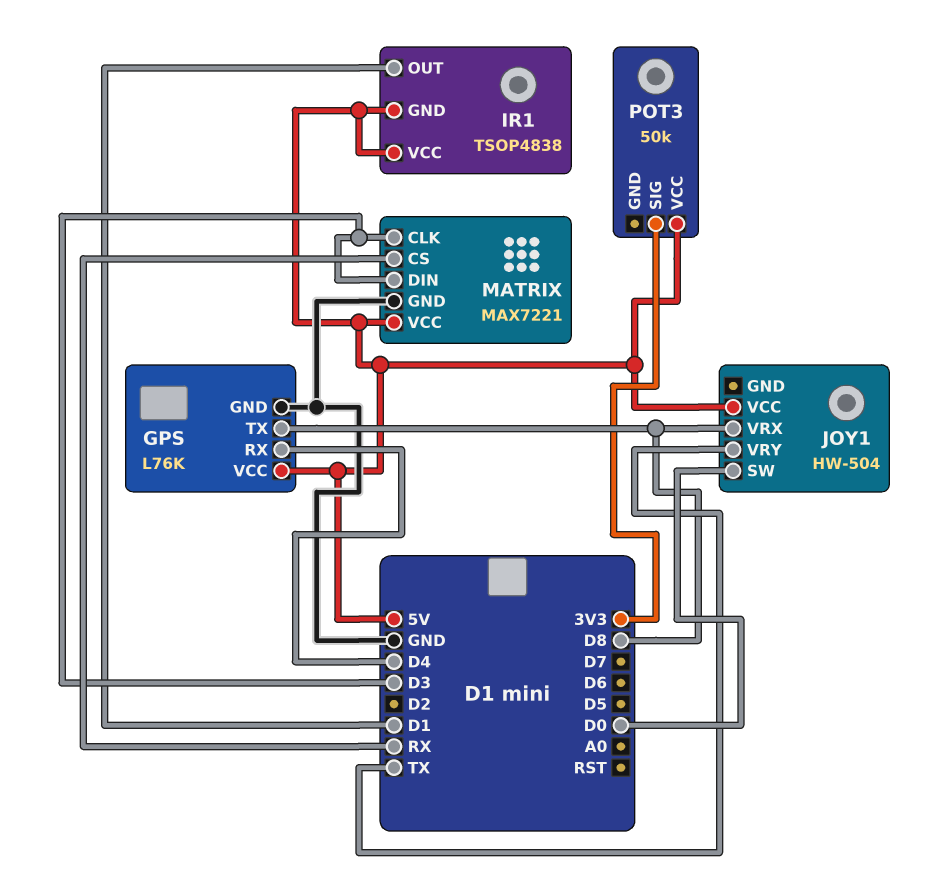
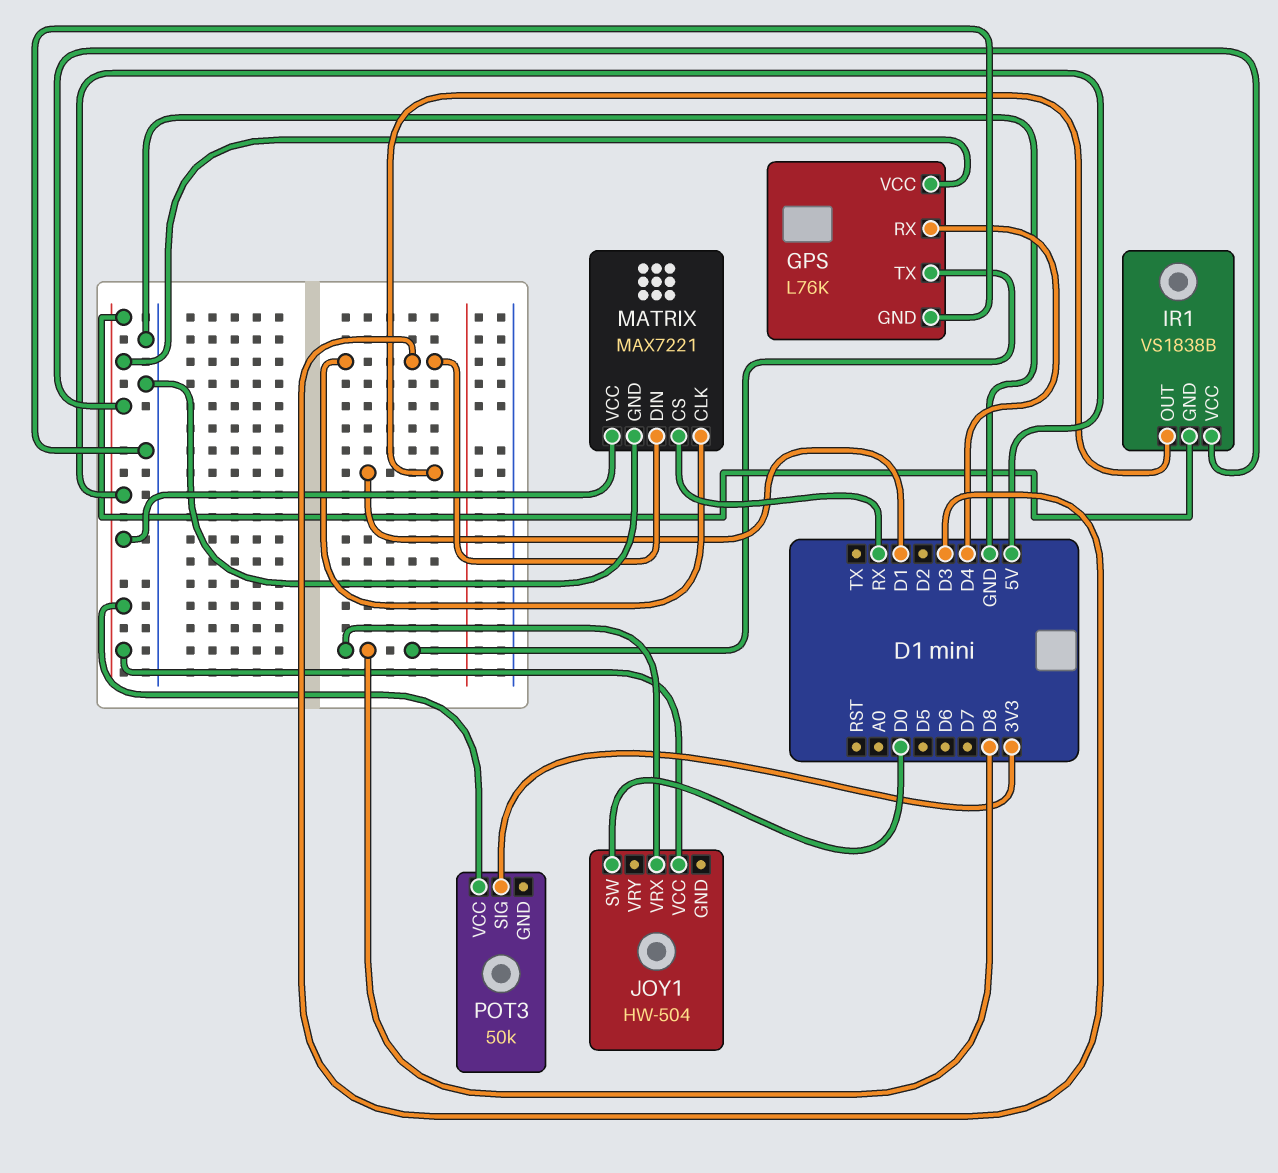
IR1: TSOP4838 -> VS1838B
JOY1 pin VRY: TX -> none

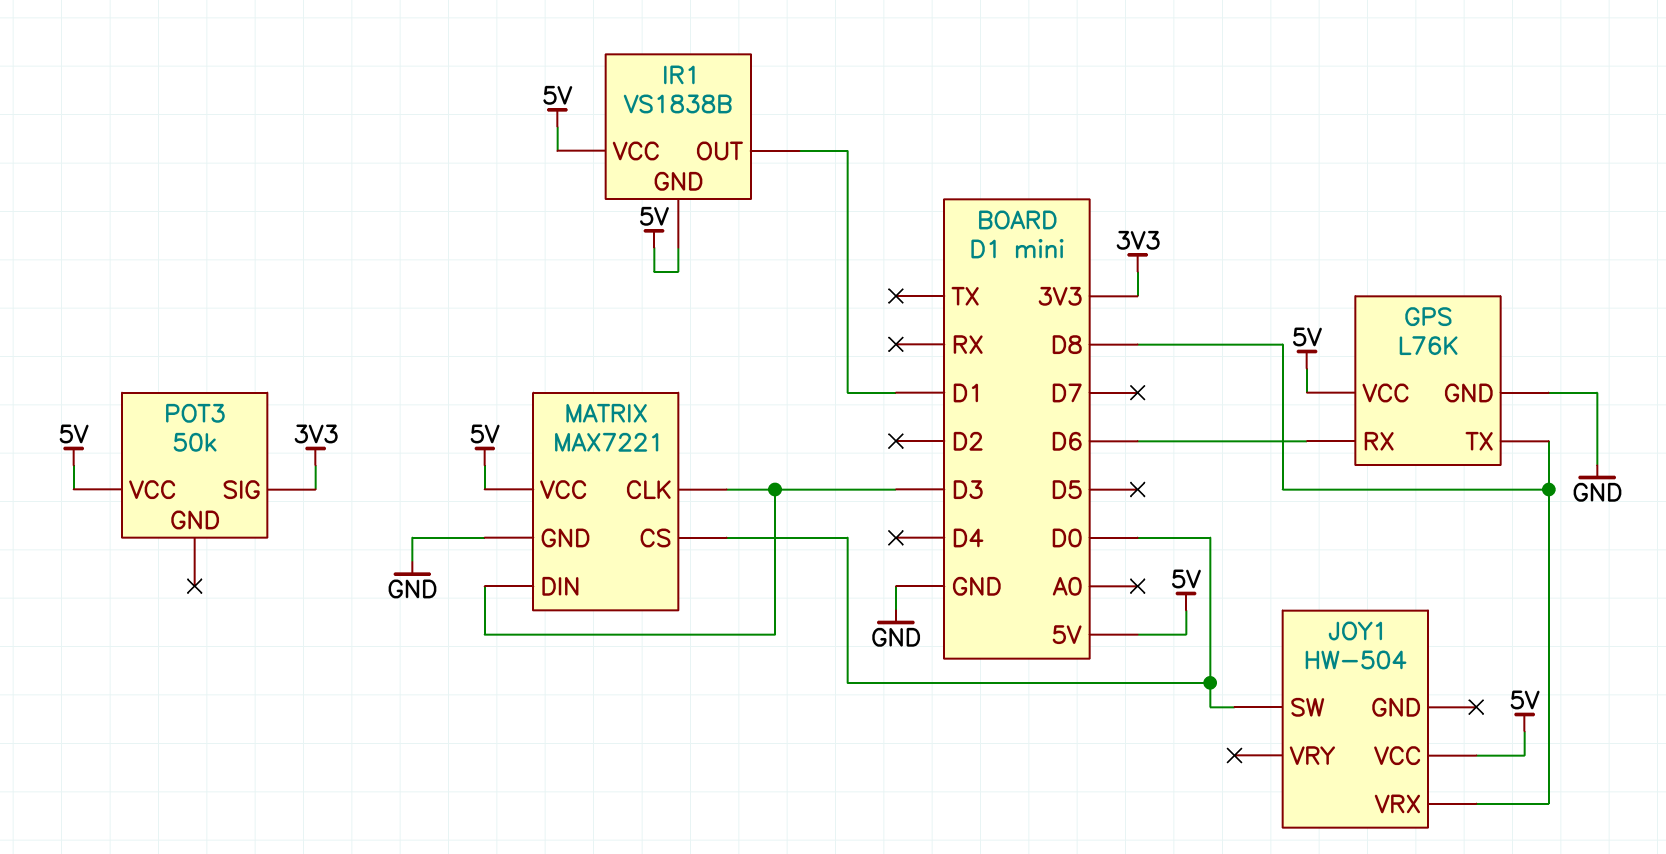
GPS pin RX: D4 -> D6
MATRIX pin CS: RX -> D0

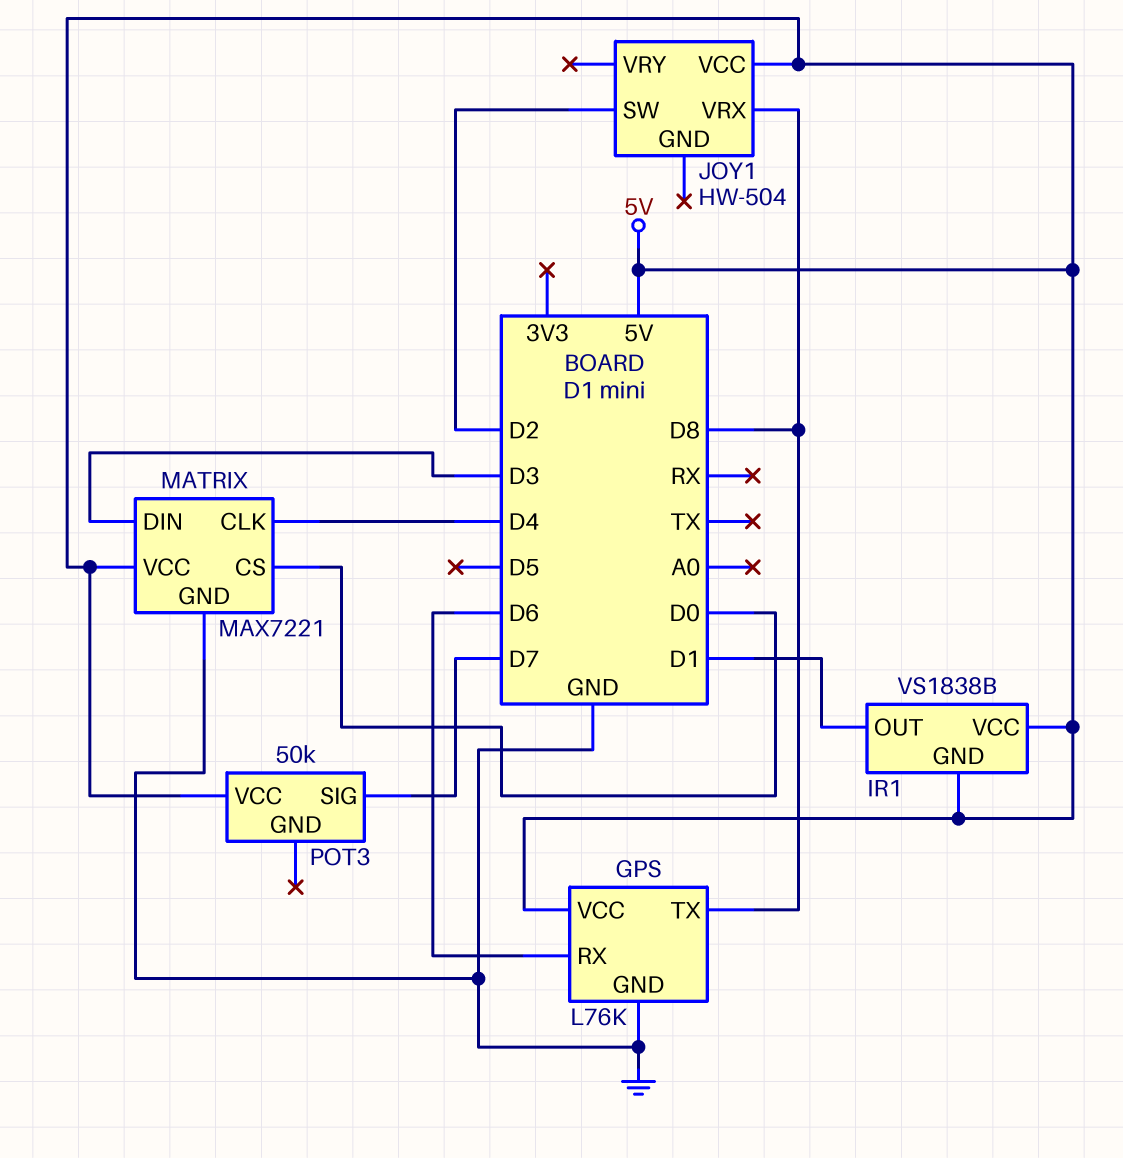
JOY1 pin SW: D0 -> D2
MATRIX pin CLK: D3 -> D4
POT3 pin SIG: 3V3 -> D7

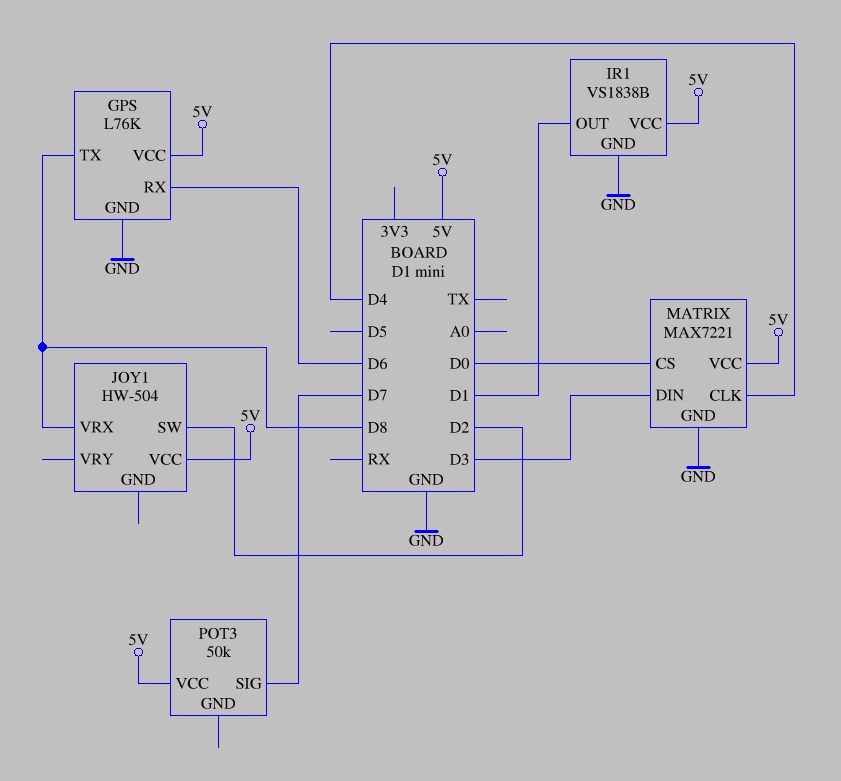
IR1 pin GND: 5V -> GND

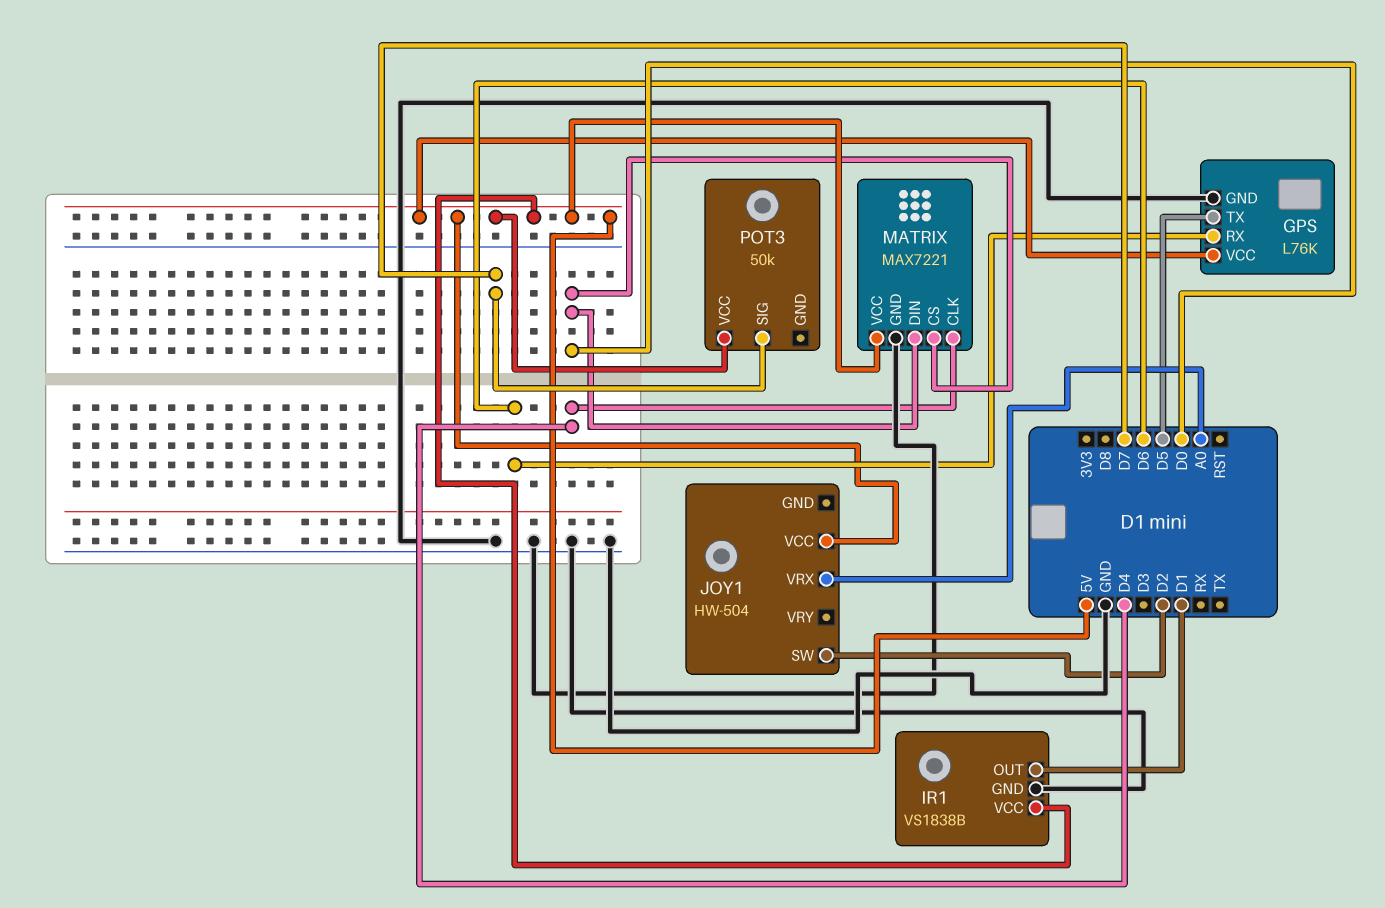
GPS pin TX: D8 -> D5
JOY1 pin VRX: D8 -> A0
MATRIX pin DIN: D3 -> D0

